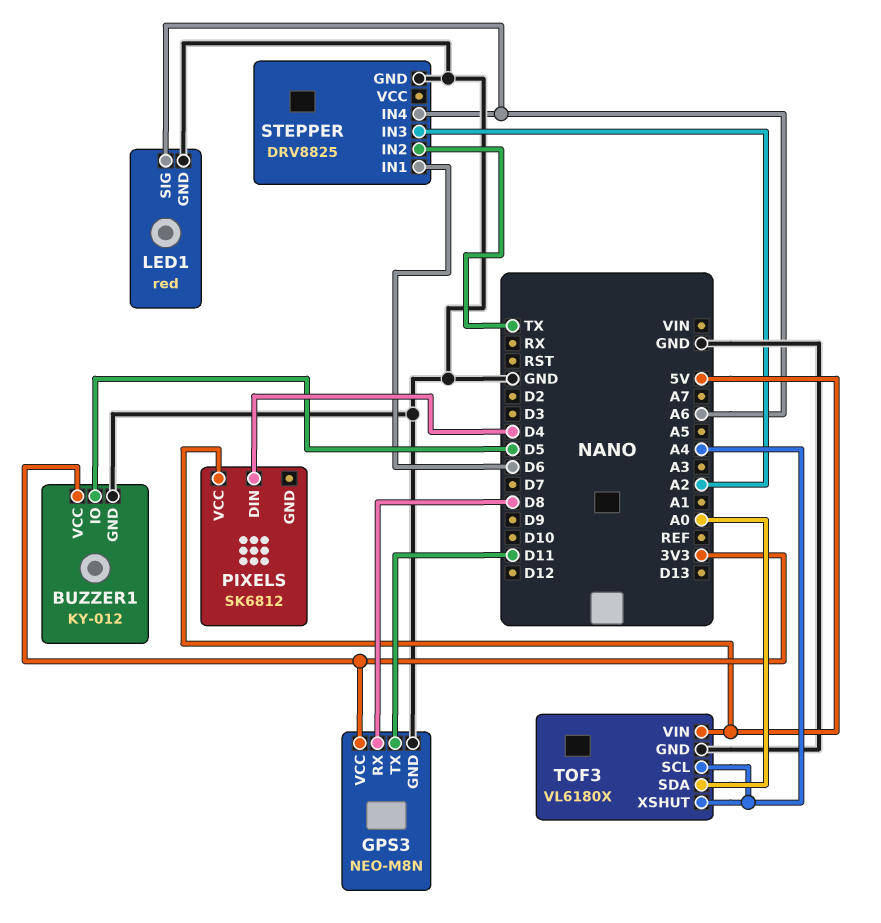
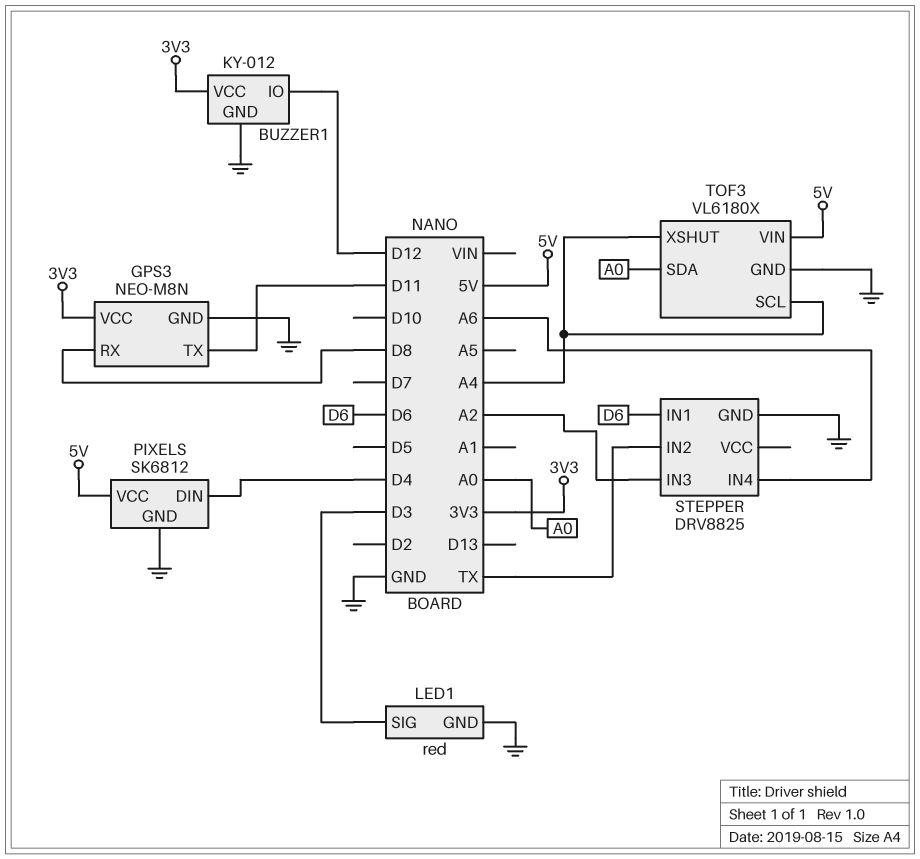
BUZZER1 pin IO: D5 -> D12
LED1 pin SIG: A6 -> D3
PIXELS pin GND: none -> GND

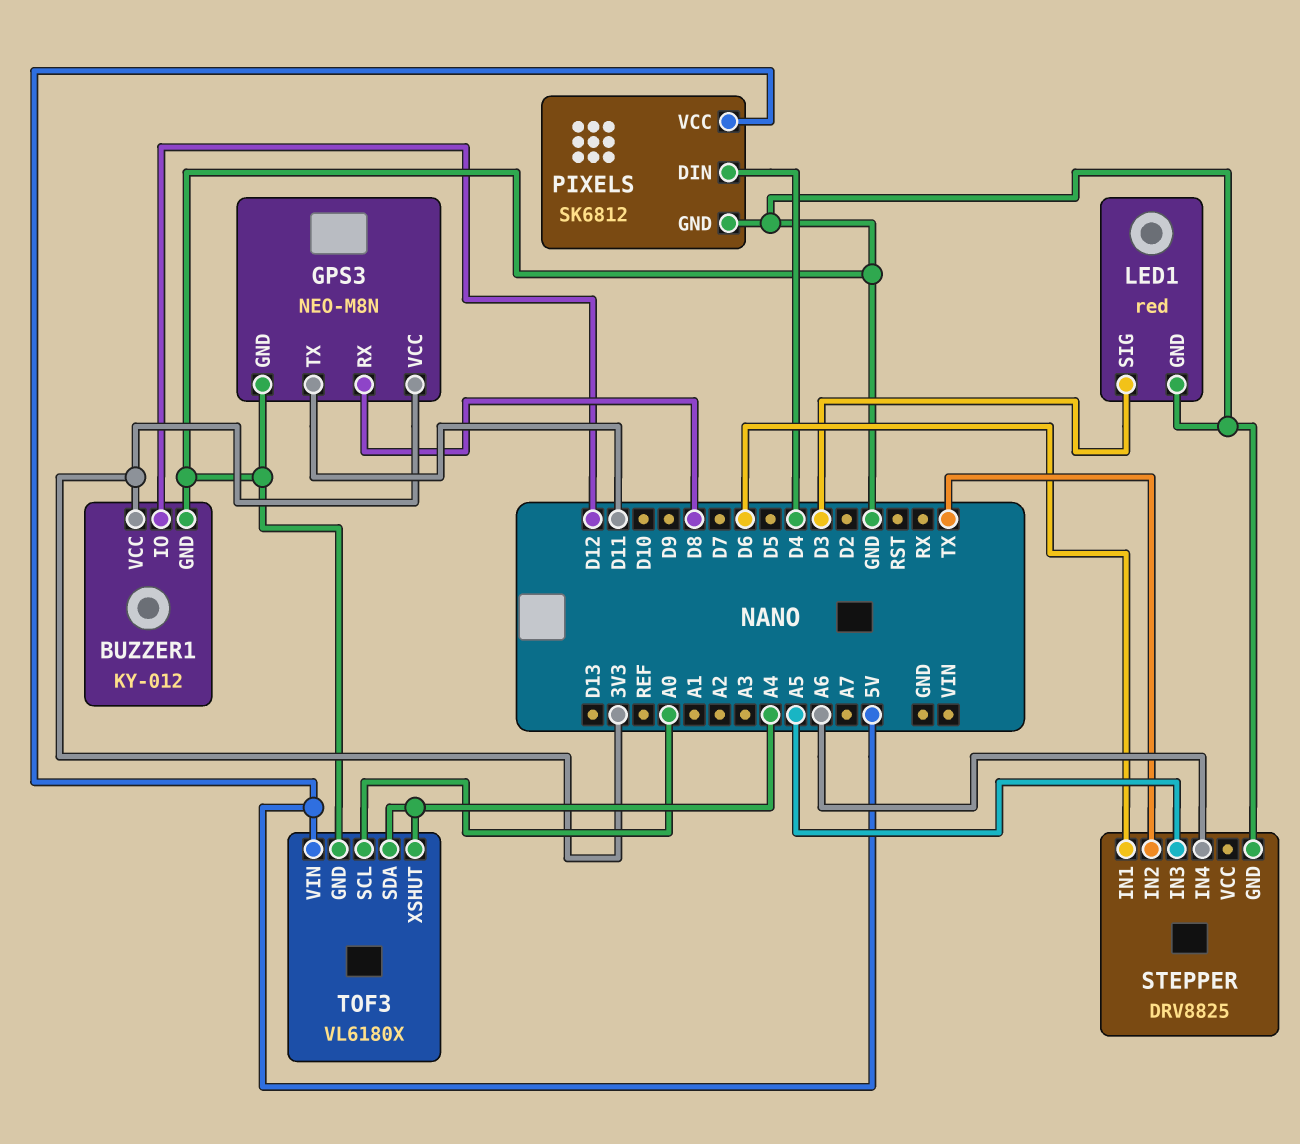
STEPPER pin IN3: A2 -> A5
TOF3 pin SCL: A4 -> A0
TOF3 pin SDA: A0 -> A4

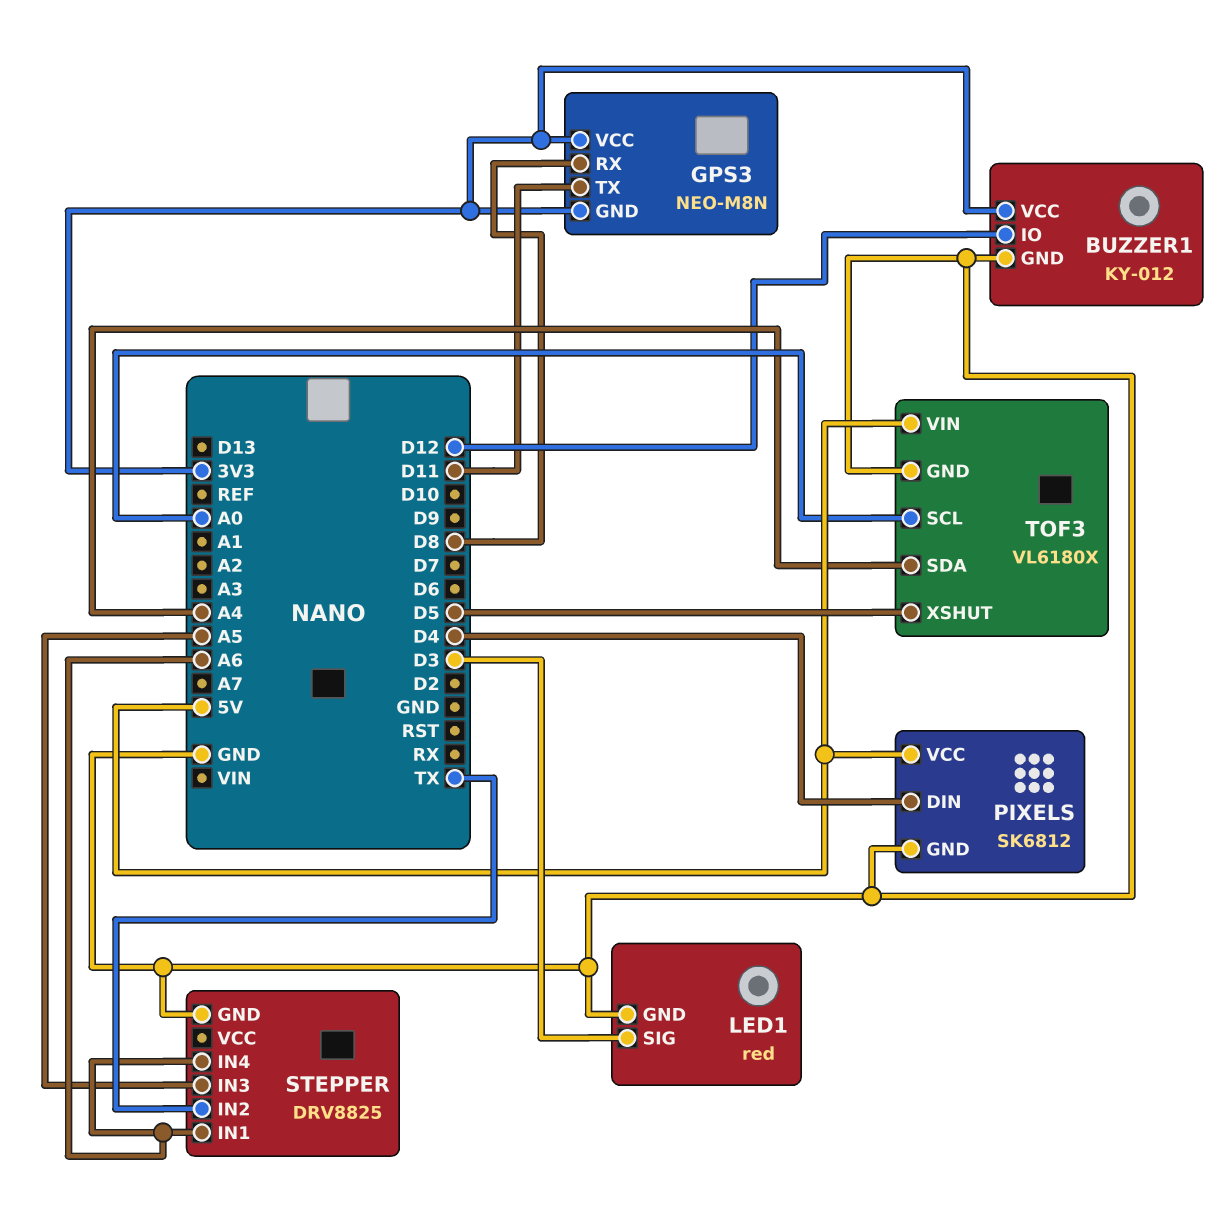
GPS3 pin GND: GND -> 3V3
STEPPER pin IN1: D6 -> A6
TOF3 pin XSHUT: A4 -> D5

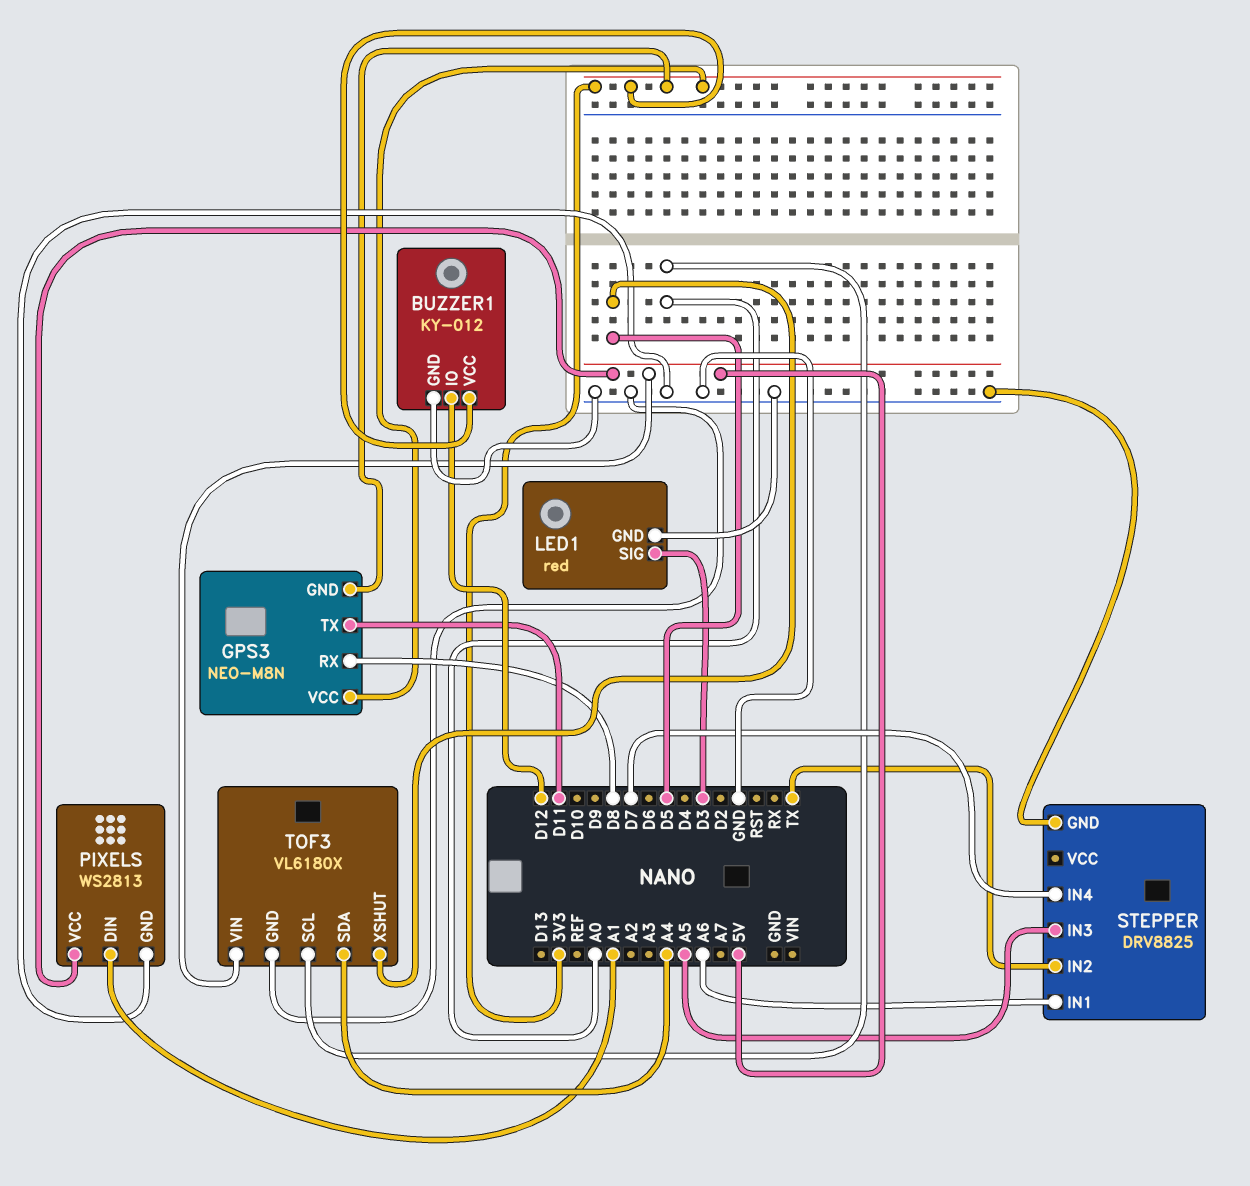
PIXELS: SK6812 -> WS2813
PIXELS pin DIN: D4 -> A1
STEPPER pin IN4: A6 -> D7

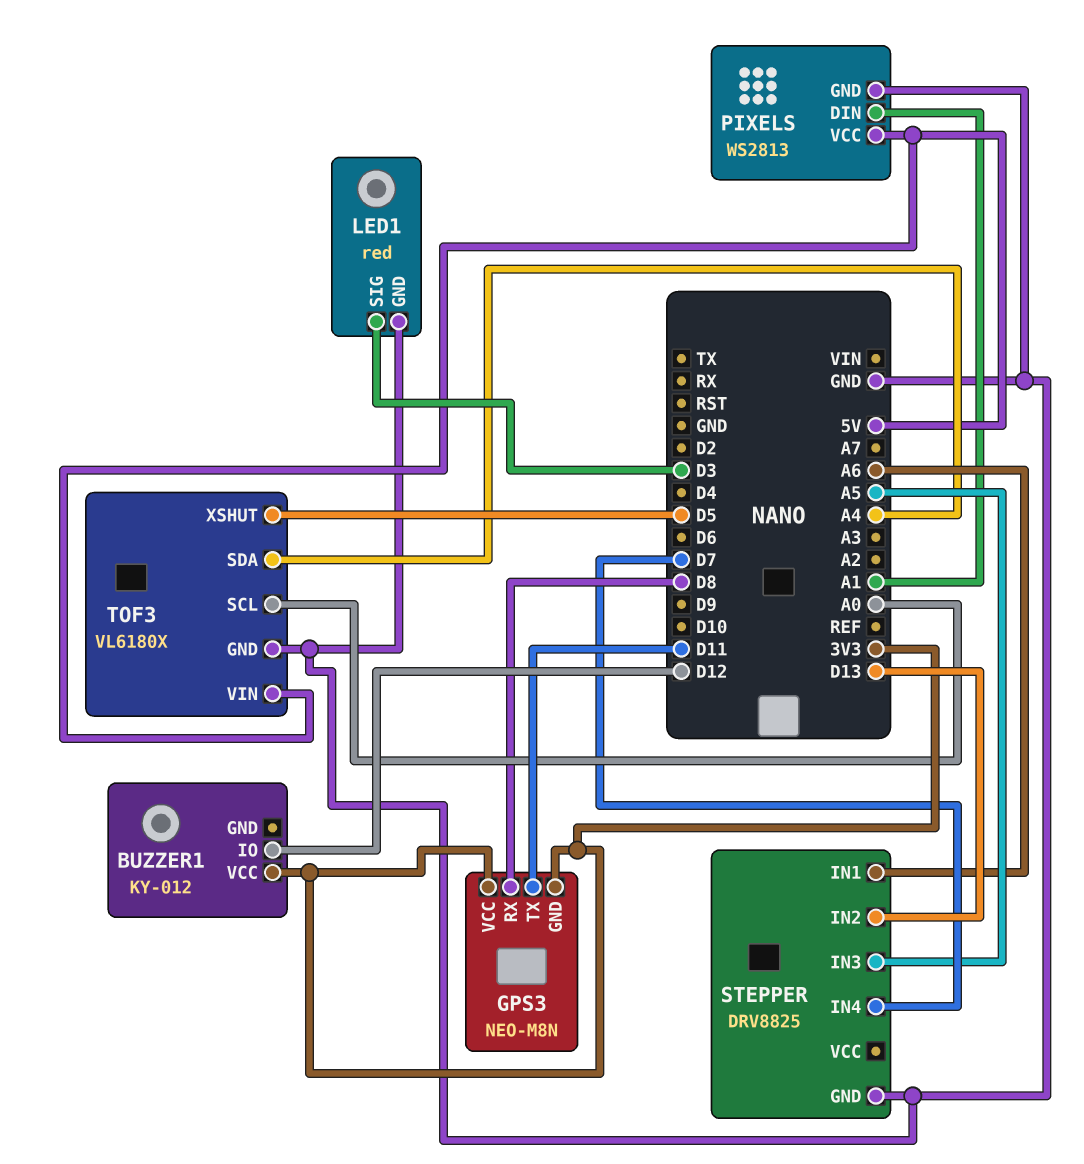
BUZZER1 pin GND: GND -> none
STEPPER pin IN2: TX -> D13

